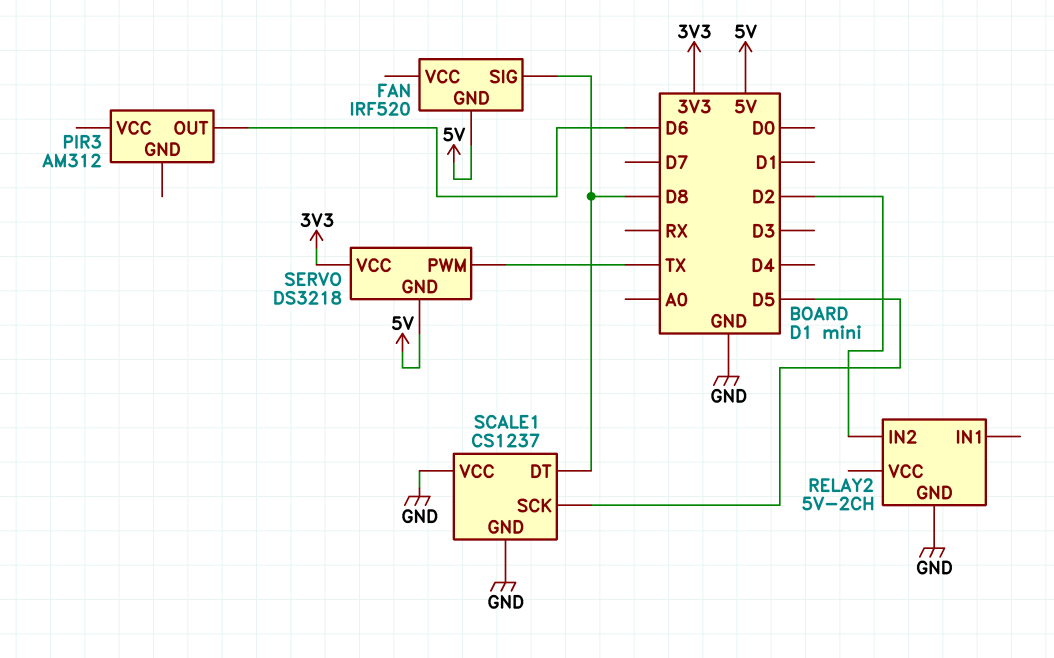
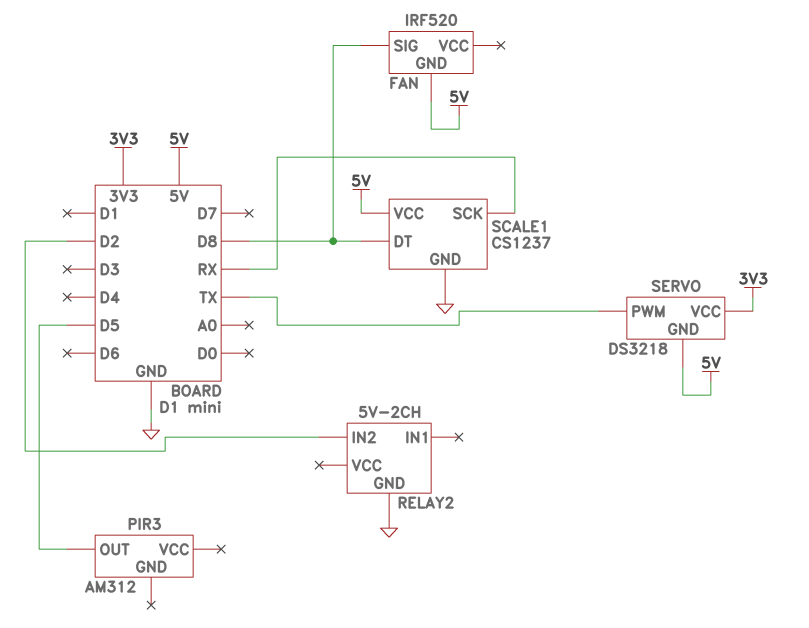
PIR3 pin OUT: D6 -> D5
SCALE1 pin SCK: D5 -> RX
SCALE1 pin VCC: GND -> 5V

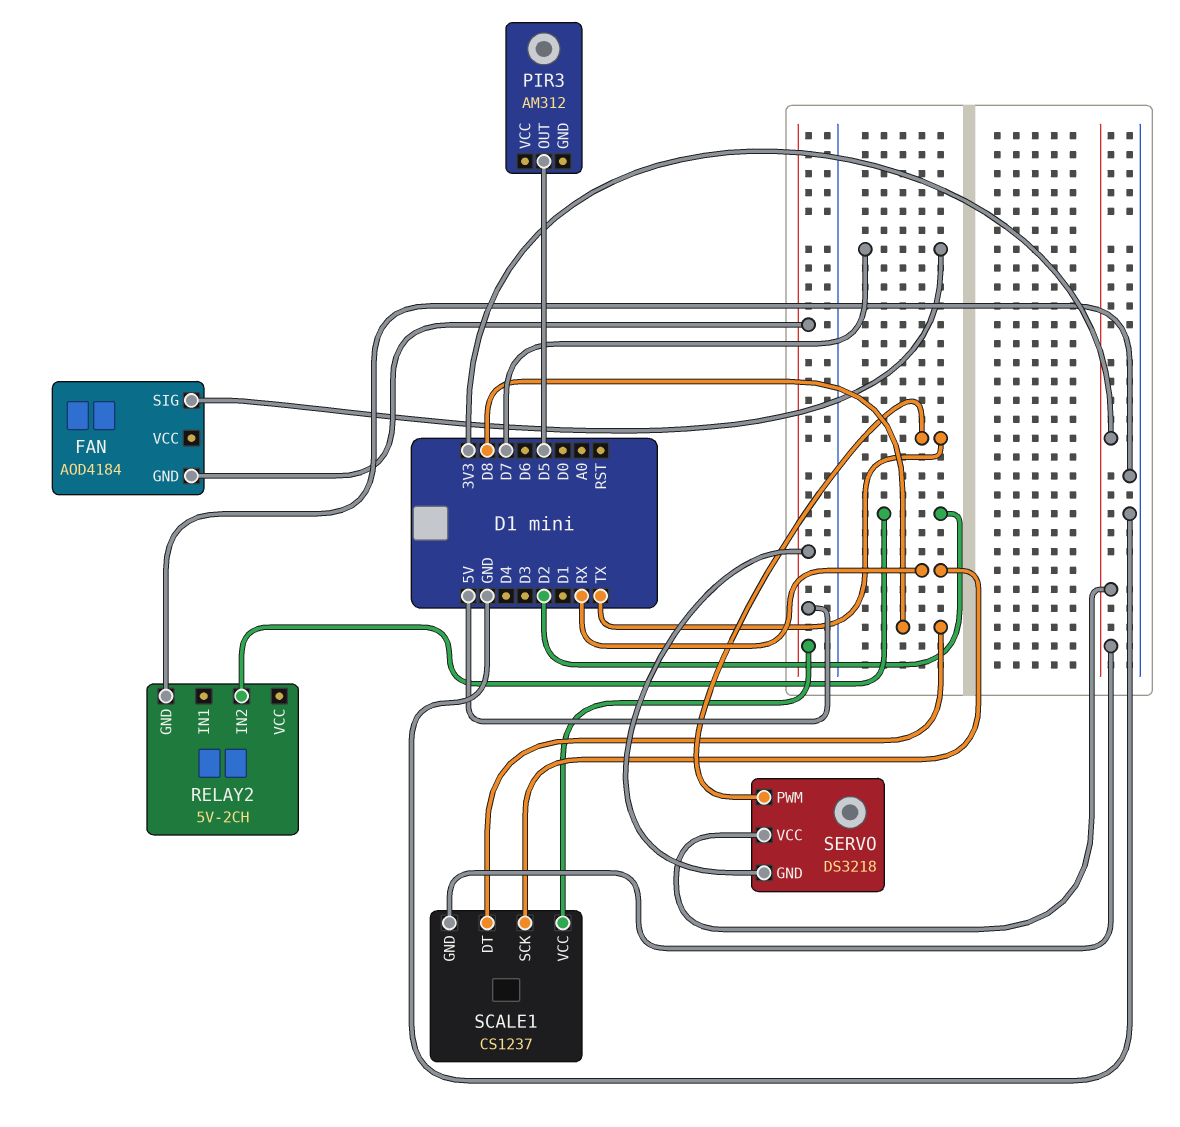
FAN: IRF520 -> AOD4184
FAN pin SIG: D8 -> D7
SCALE1 pin GND: GND -> 3V3

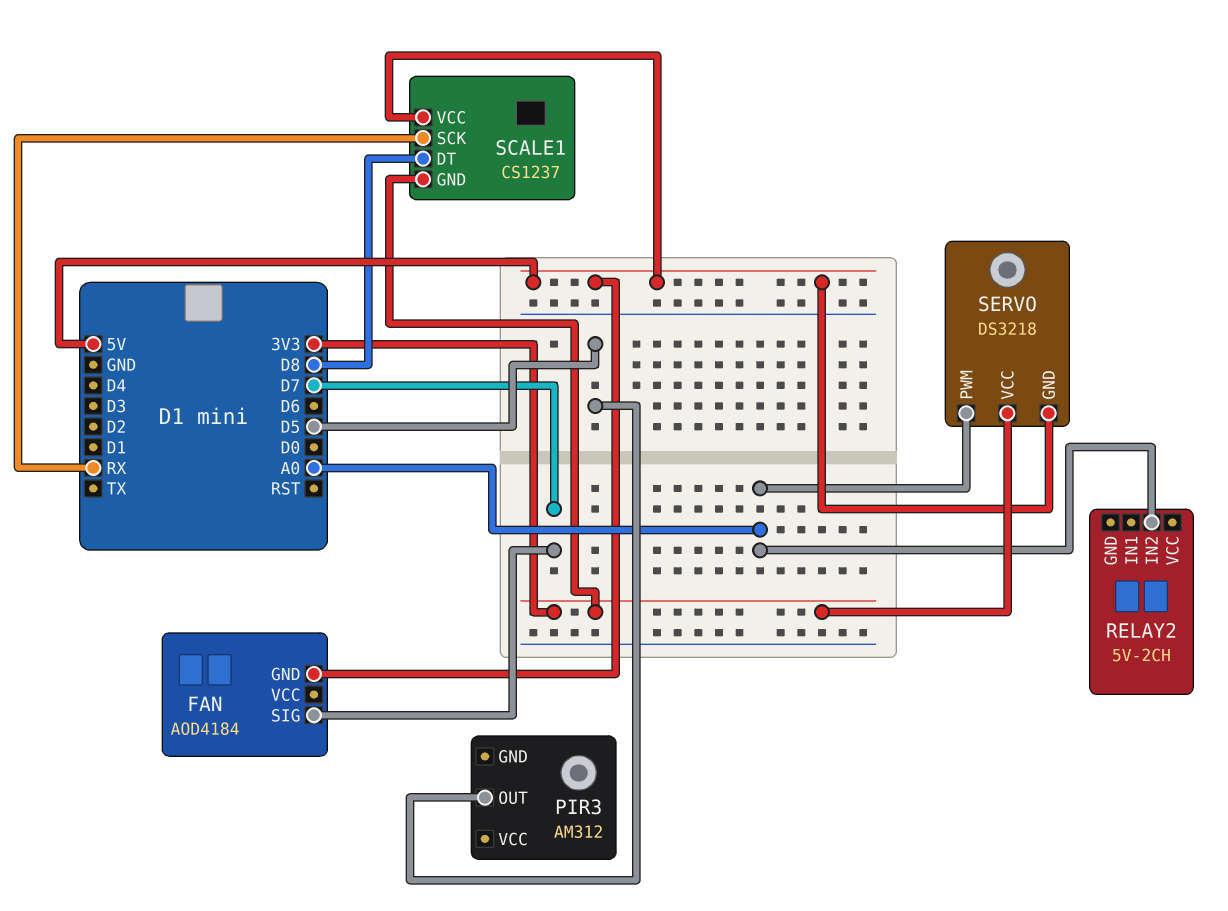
RELAY2 pin GND: GND -> none
RELAY2 pin IN2: D2 -> A0
SERVO pin PWM: TX -> A0

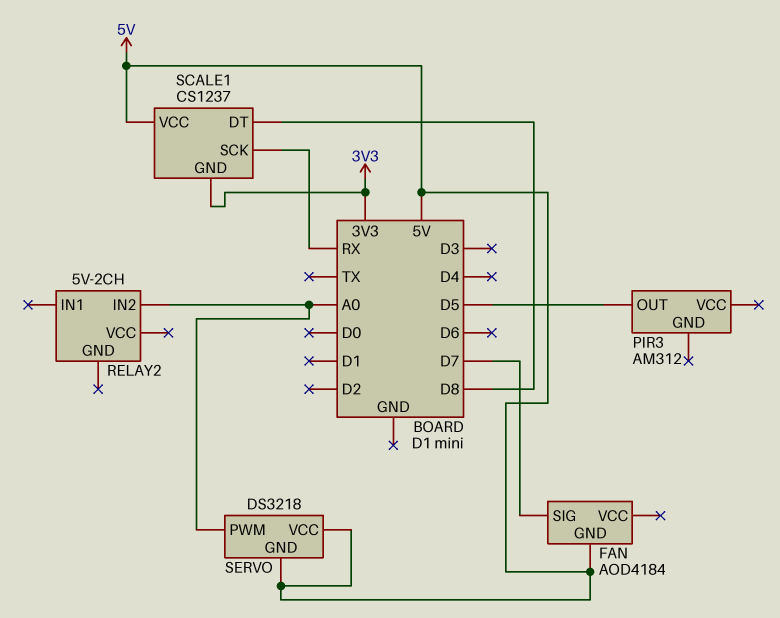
SERVO pin VCC: 3V3 -> 5V

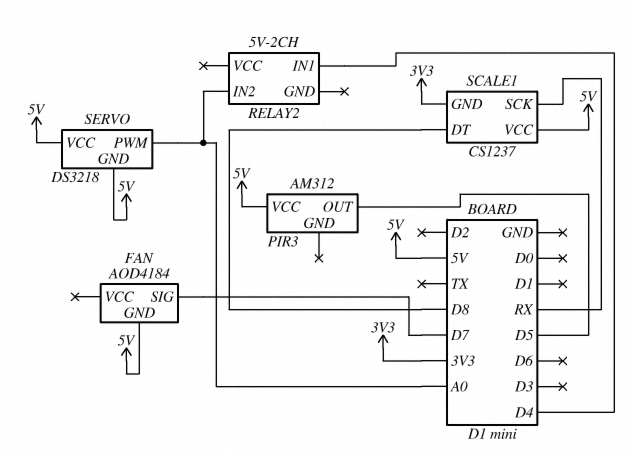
PIR3 pin VCC: none -> 5V
RELAY2 pin IN1: none -> D4

